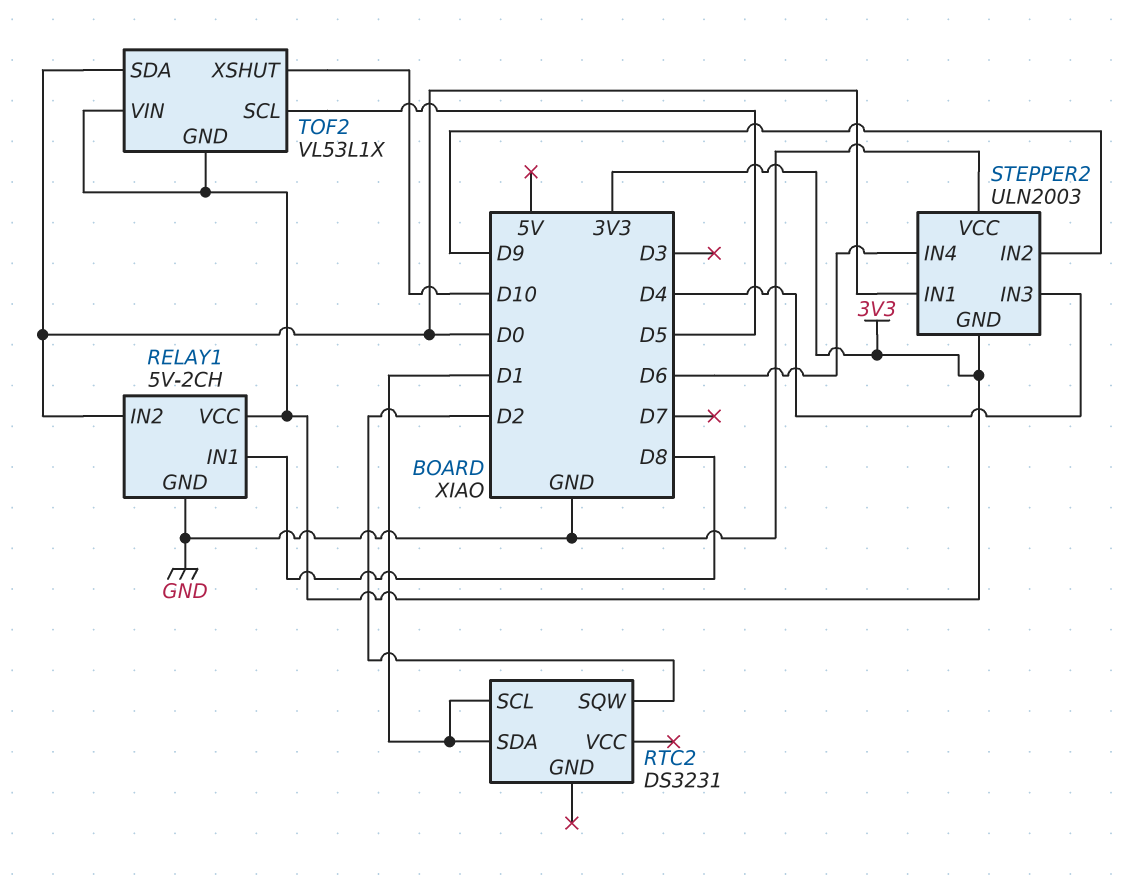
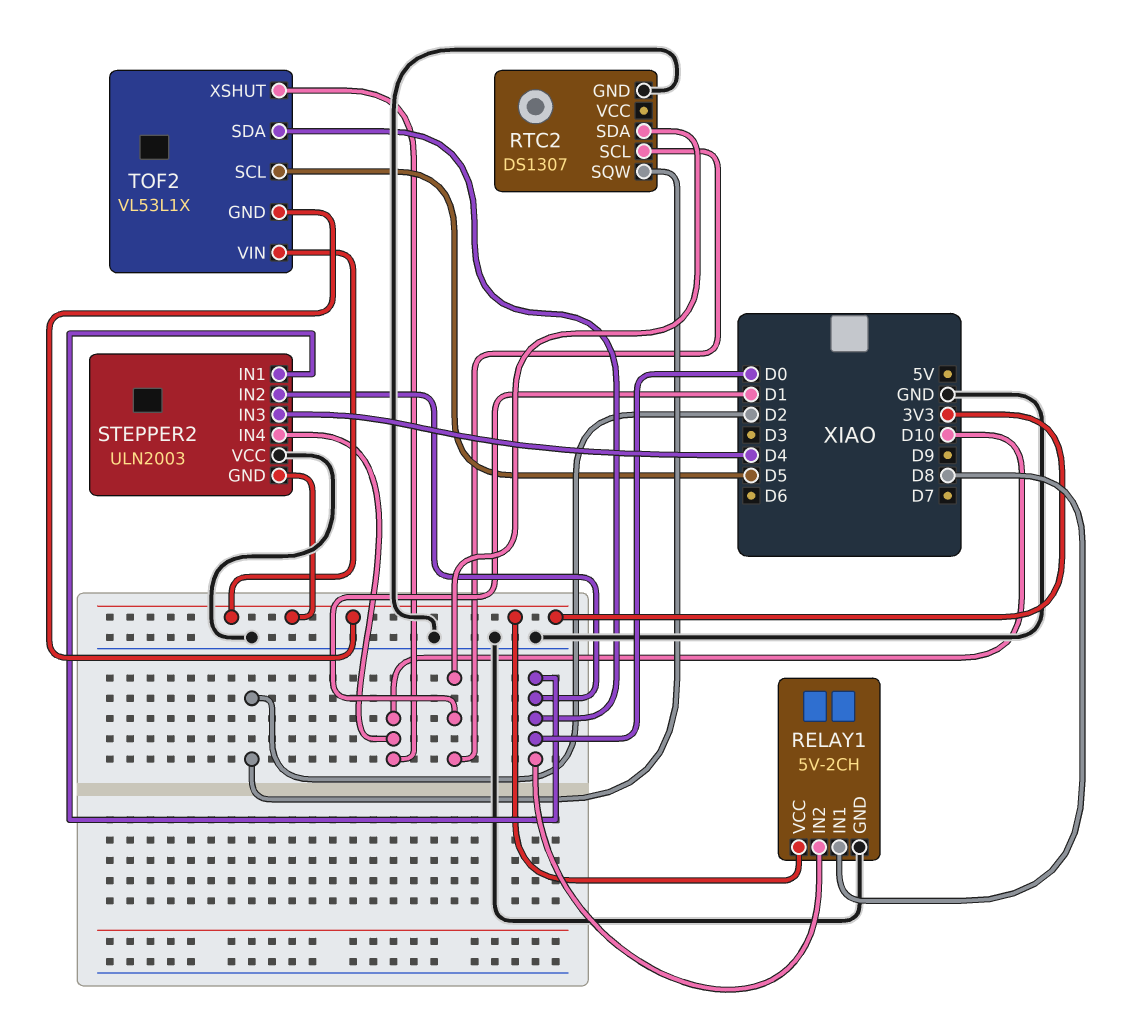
RTC2: DS3231 -> DS1307
RTC2 pin GND: none -> GND
STEPPER2 pin IN2: D9 -> D0
STEPPER2 pin IN4: D6 -> D10

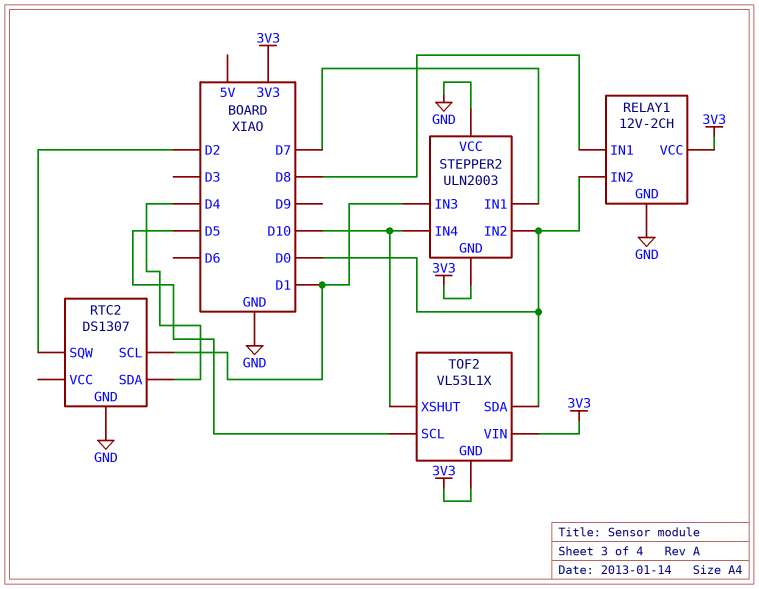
RELAY1: 5V-2CH -> 12V-2CH
RTC2 pin SDA: D1 -> D4
STEPPER2 pin IN1: D0 -> D7
STEPPER2 pin IN3: D4 -> D1

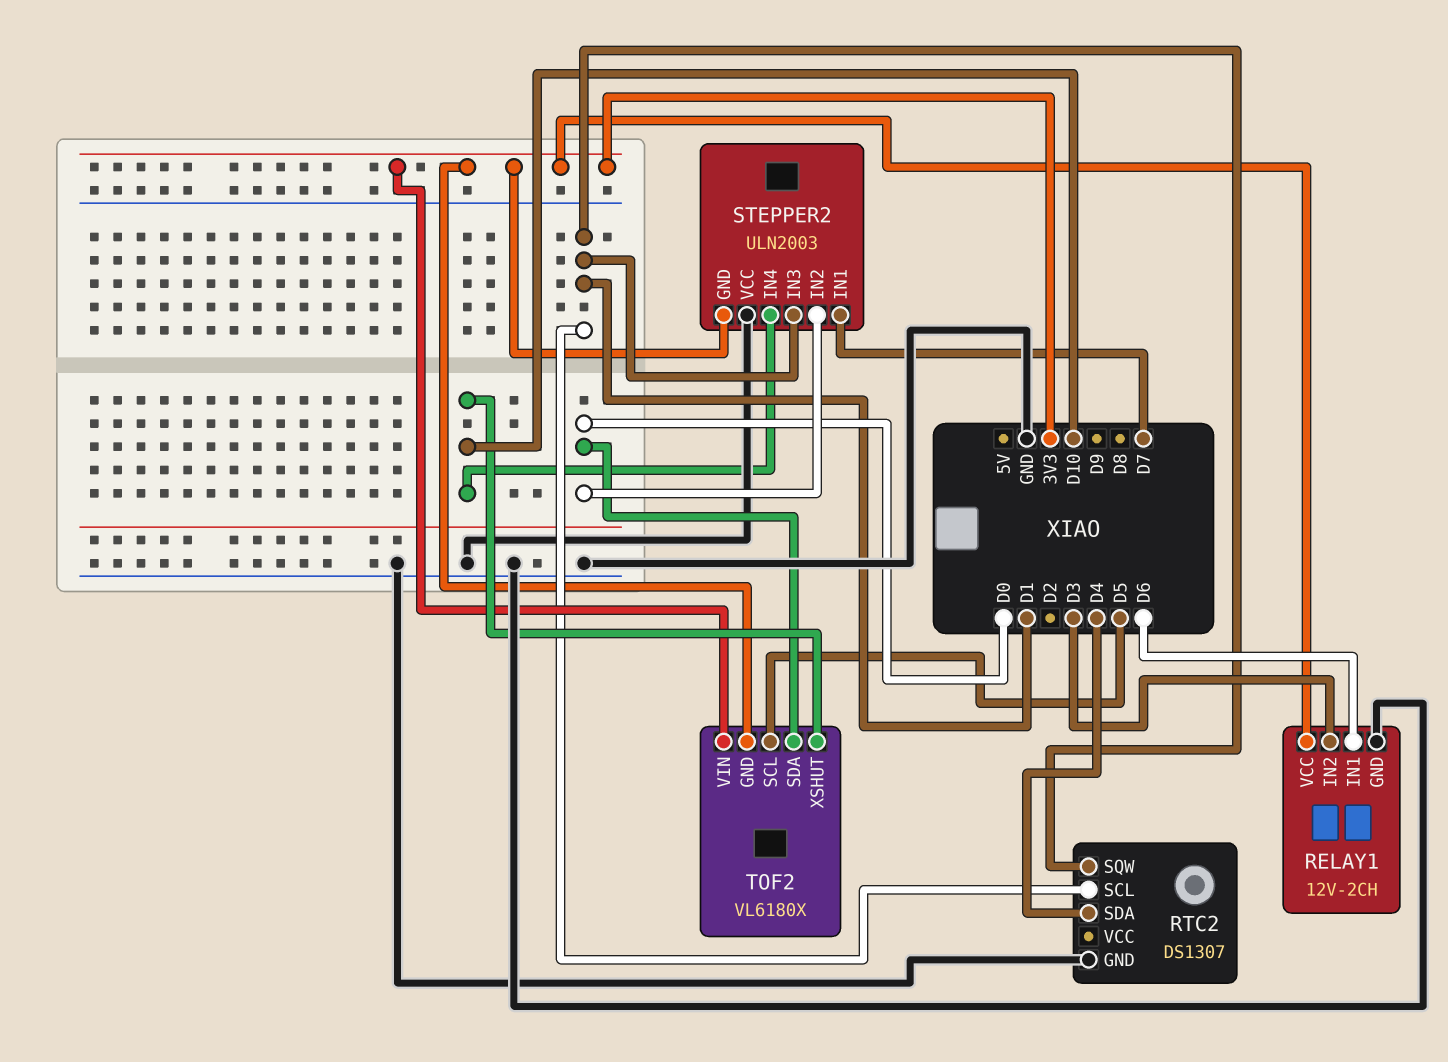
RELAY1 pin IN1: D8 -> D6
RELAY1 pin IN2: D0 -> D3
RTC2 pin SQW: D2 -> D1
TOF2: VL53L1X -> VL6180X

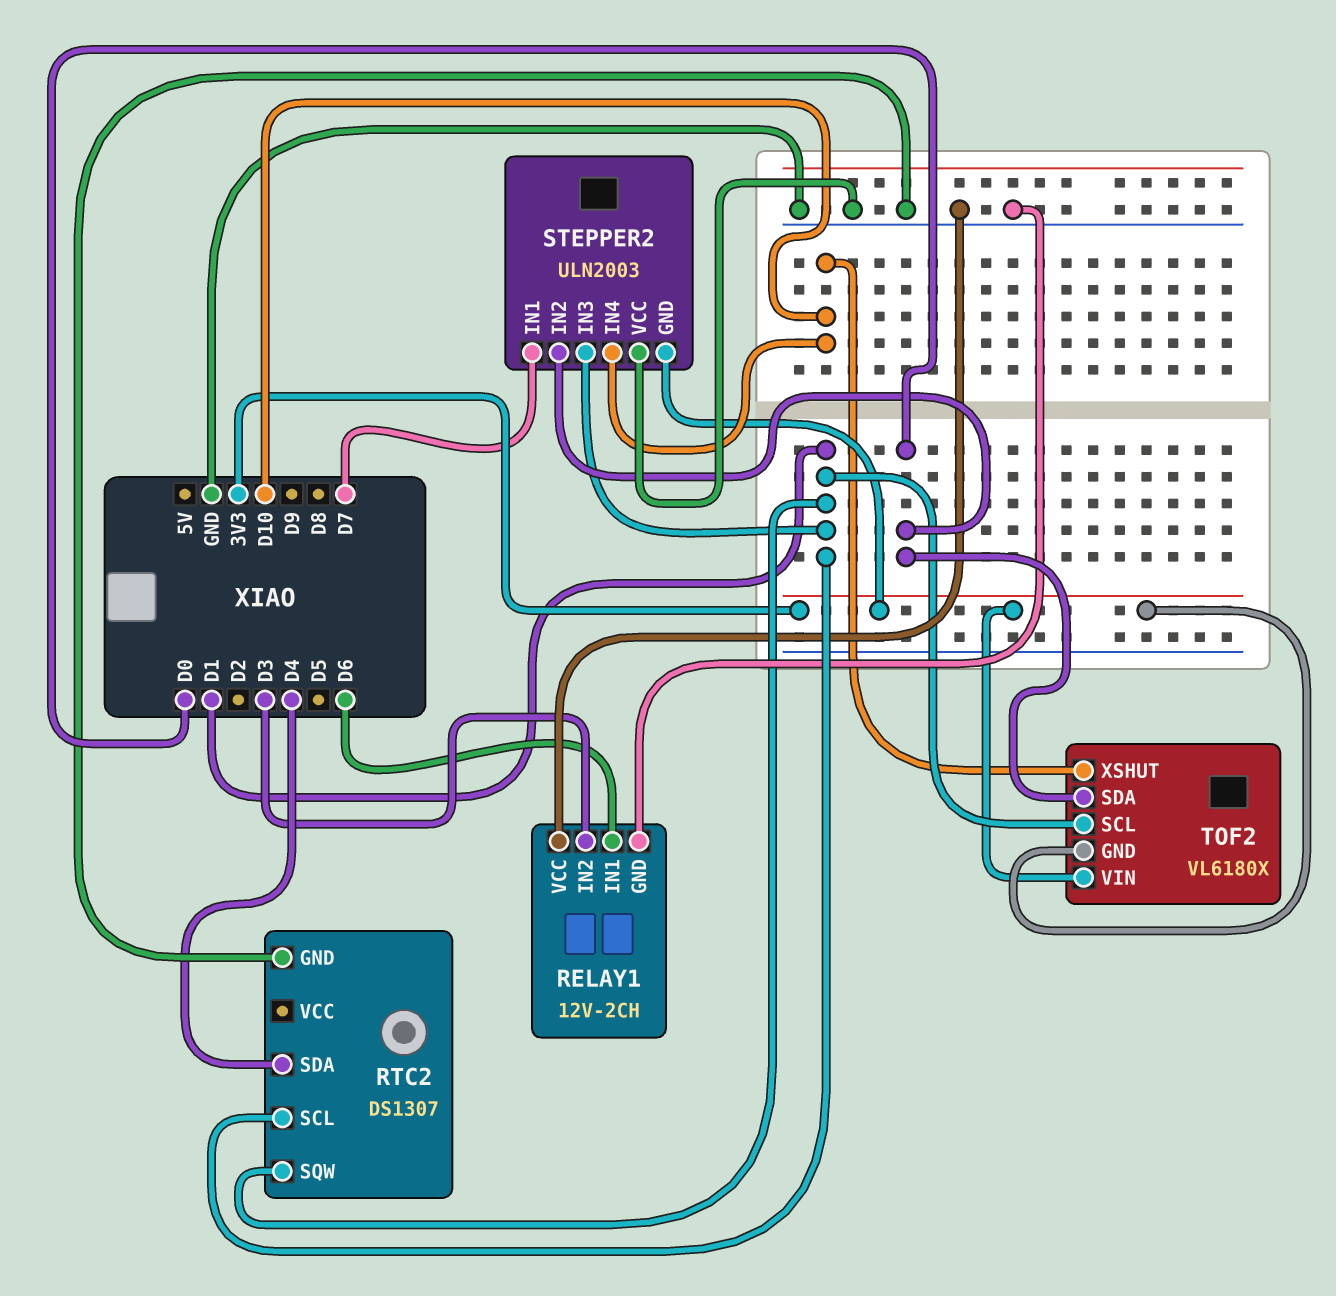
RELAY1 pin VCC: 3V3 -> GND
TOF2 pin SCL: D5 -> D1

